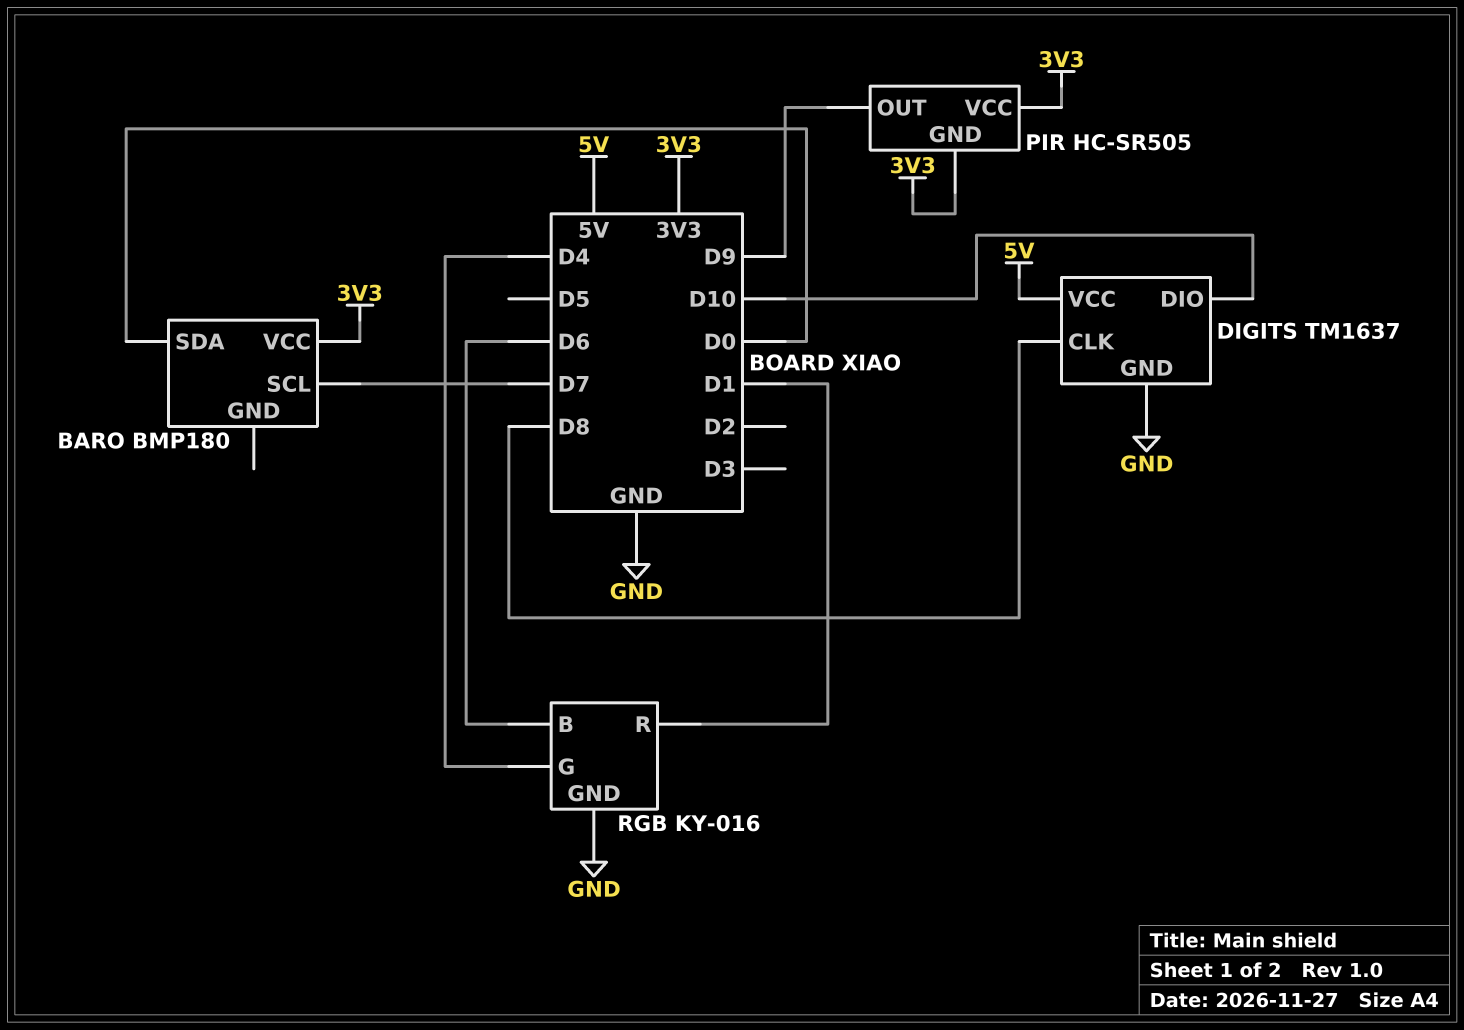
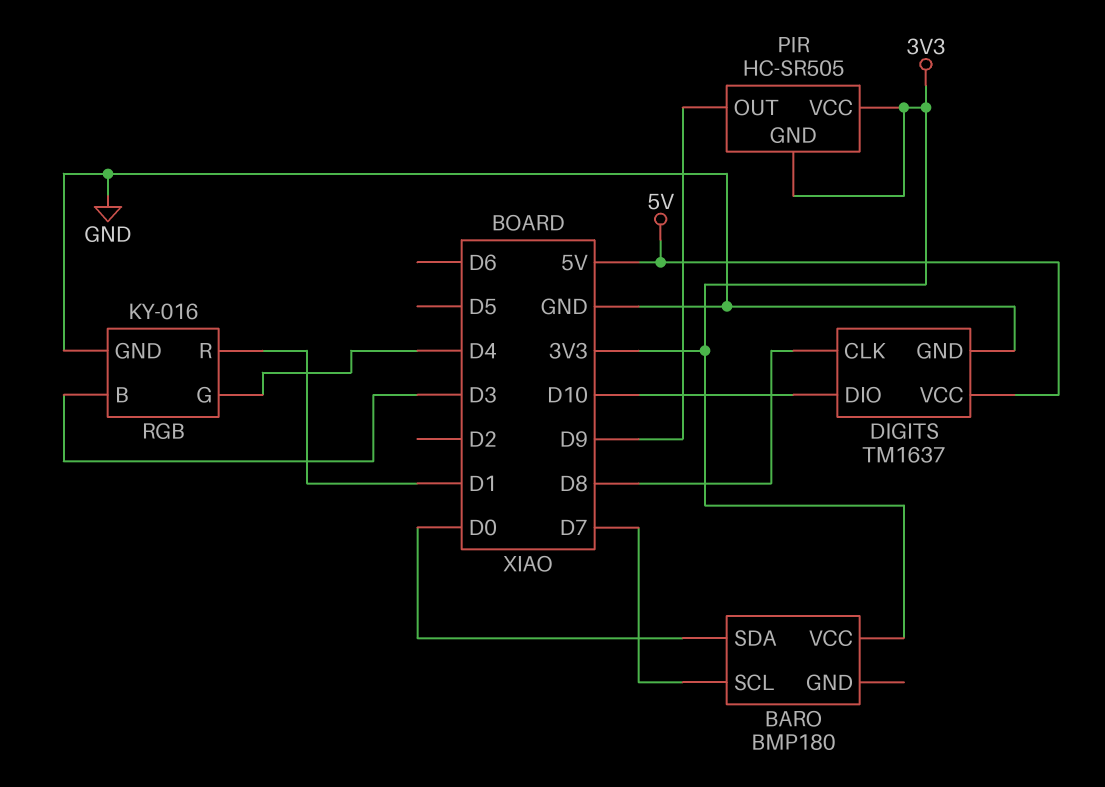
RGB pin B: D6 -> D3

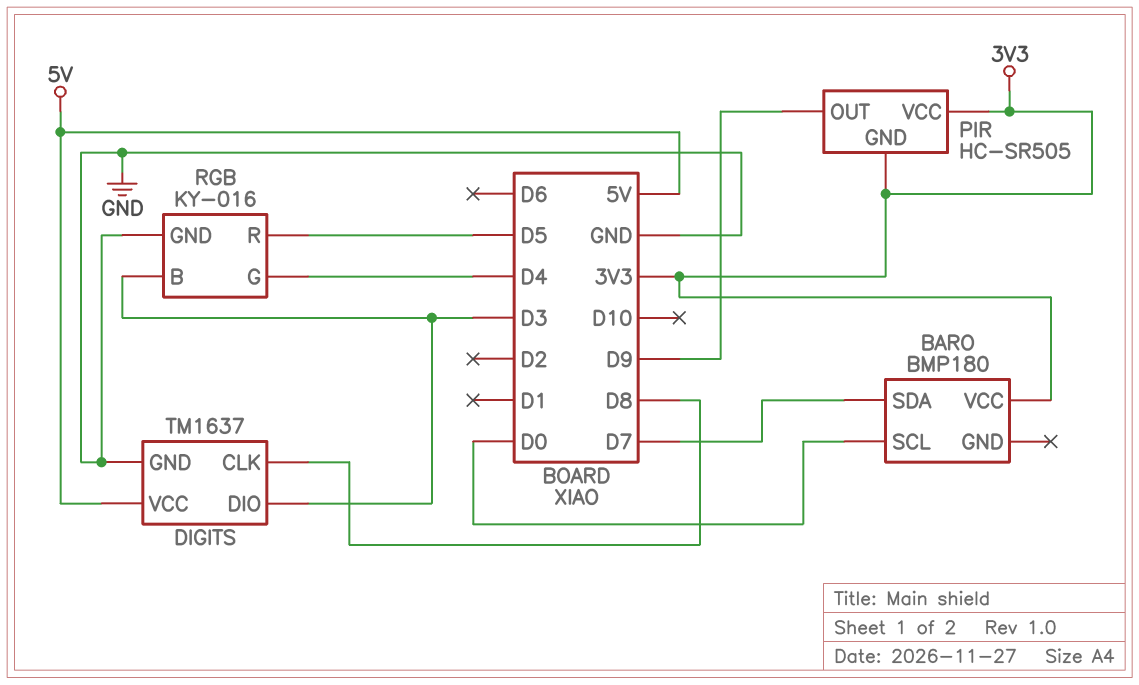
BARO pin SCL: D7 -> D0
BARO pin SDA: D0 -> D7
DIGITS pin DIO: D10 -> D3
RGB pin R: D1 -> D5

